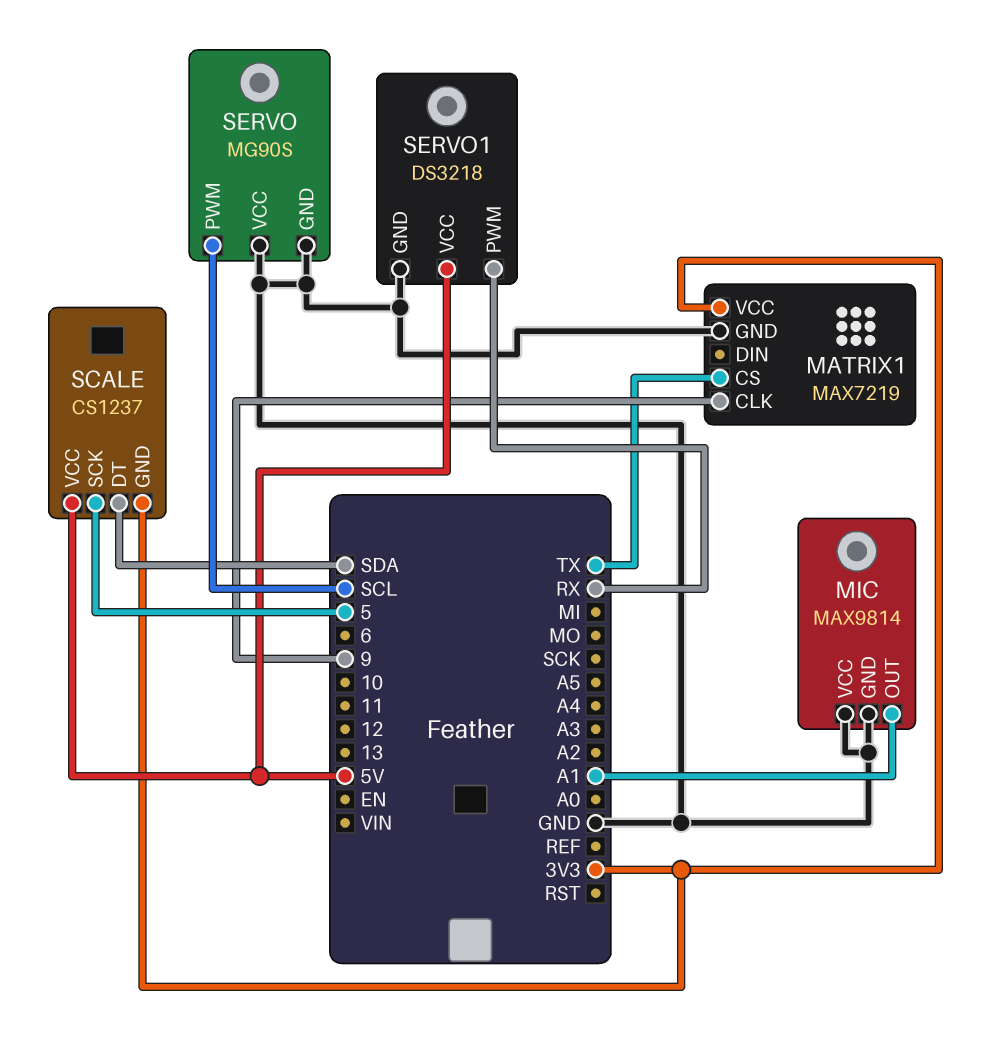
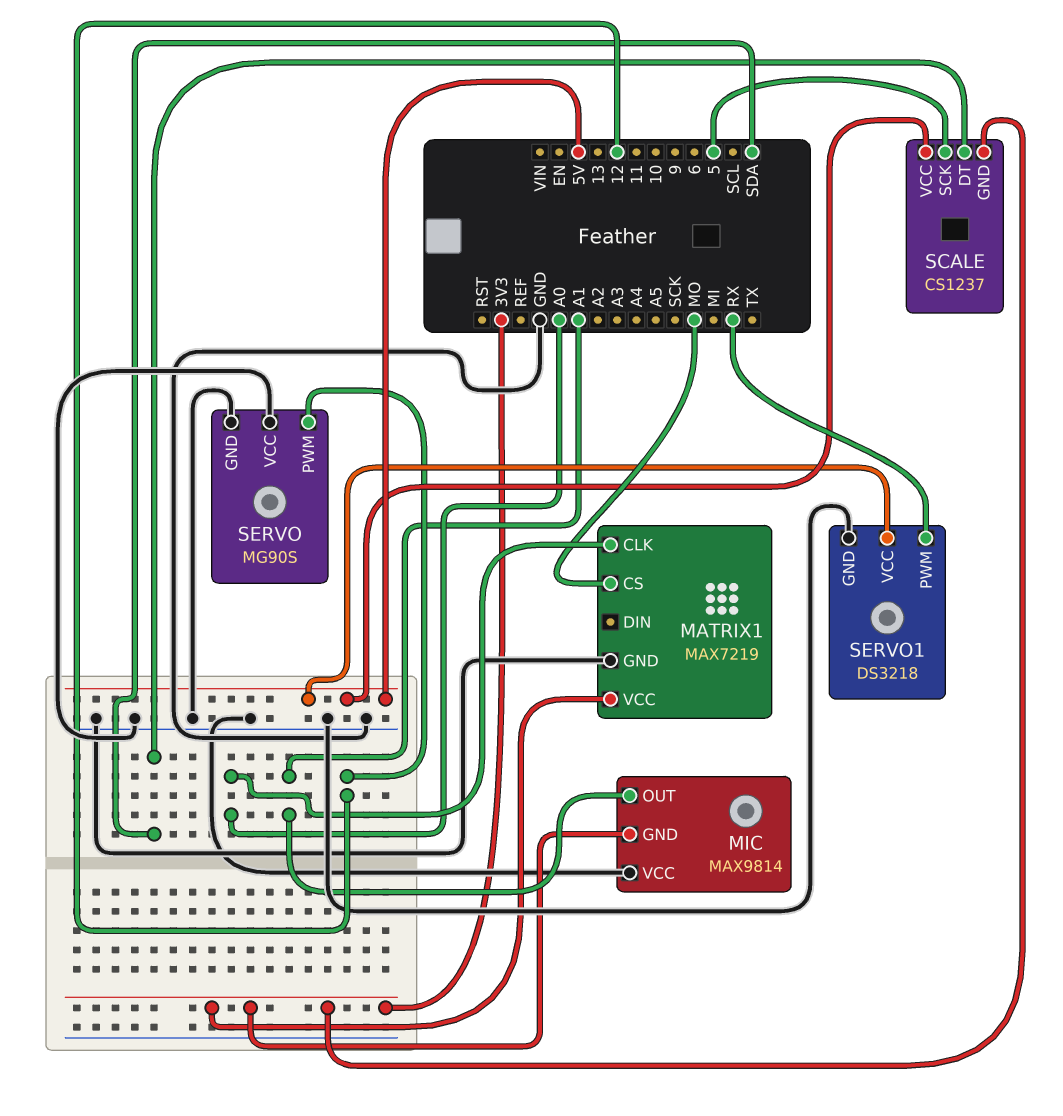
MATRIX1 pin CLK: 9 -> A0
MATRIX1 pin CS: TX -> MO
MIC pin GND: GND -> 3V3
SERVO pin PWM: SCL -> 12

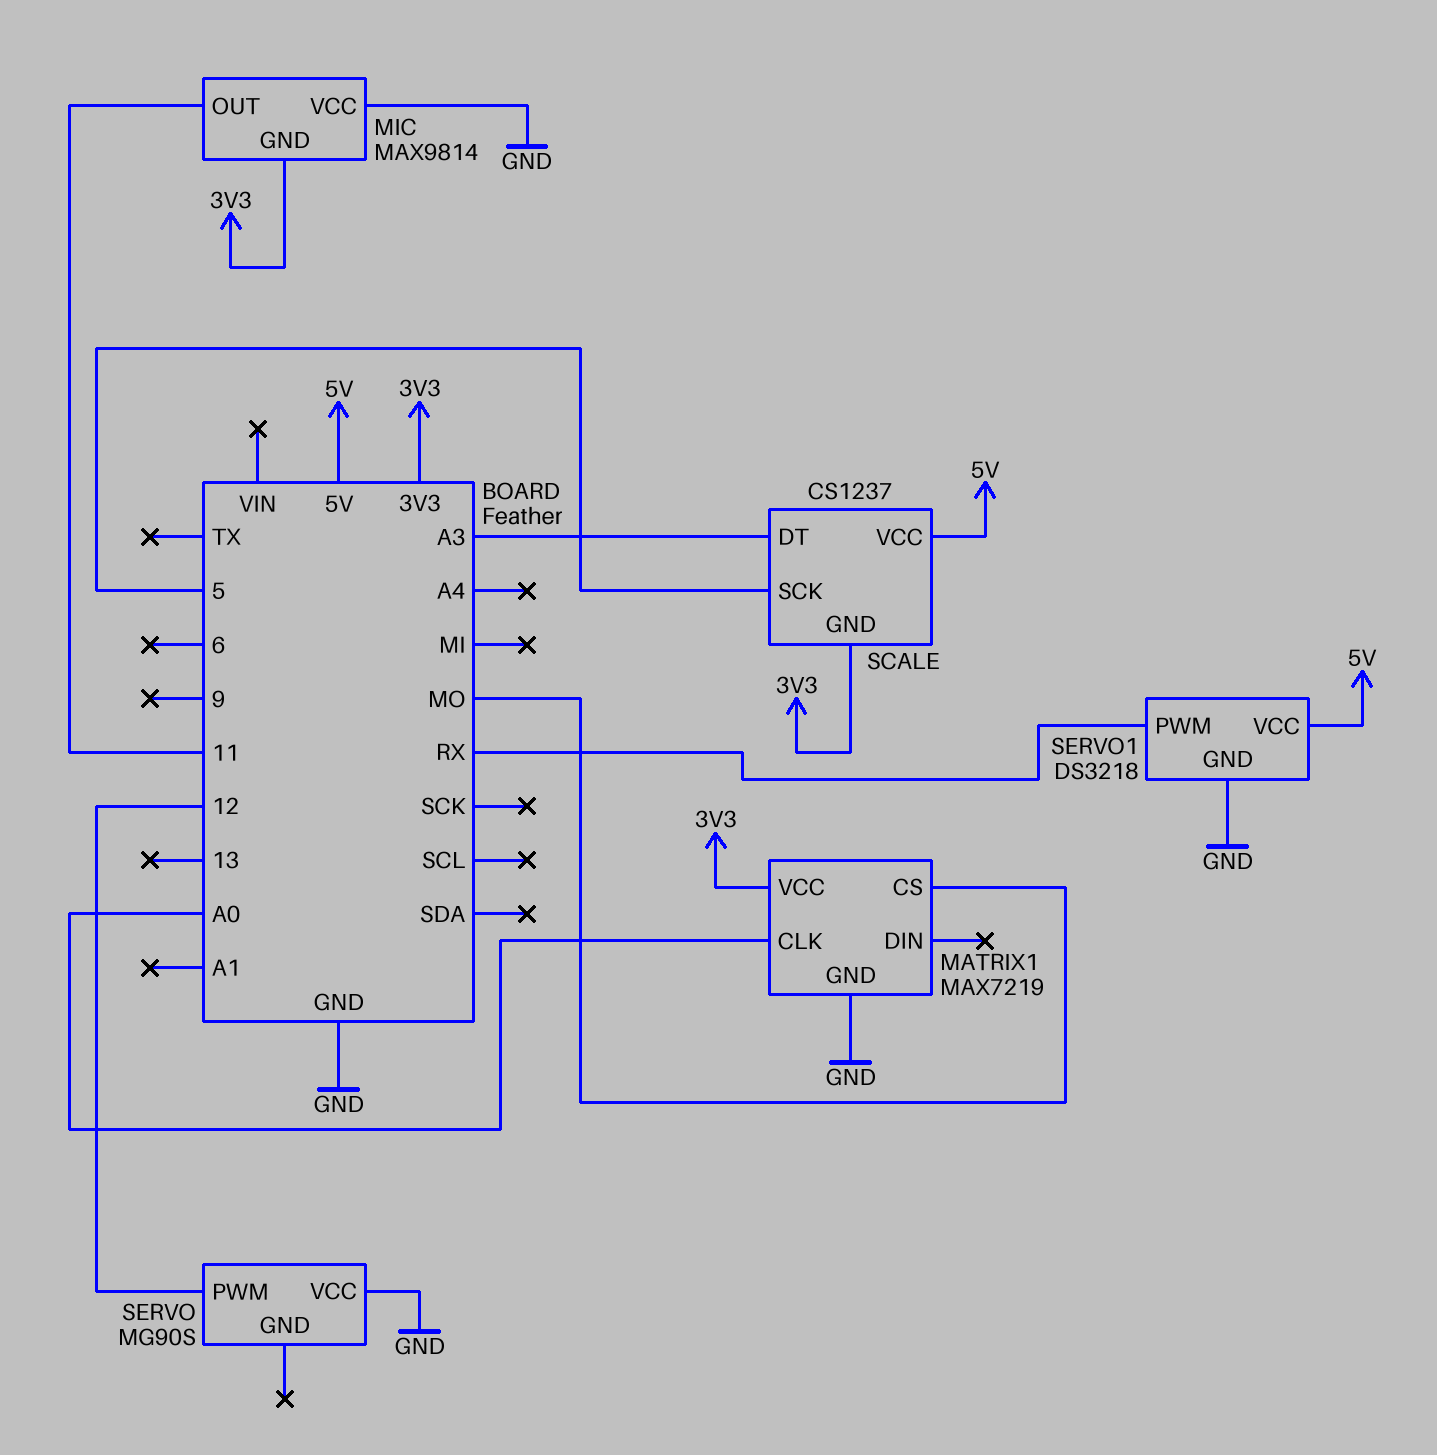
MIC pin OUT: A1 -> 11
SCALE pin DT: SDA -> A3
SERVO pin GND: GND -> none

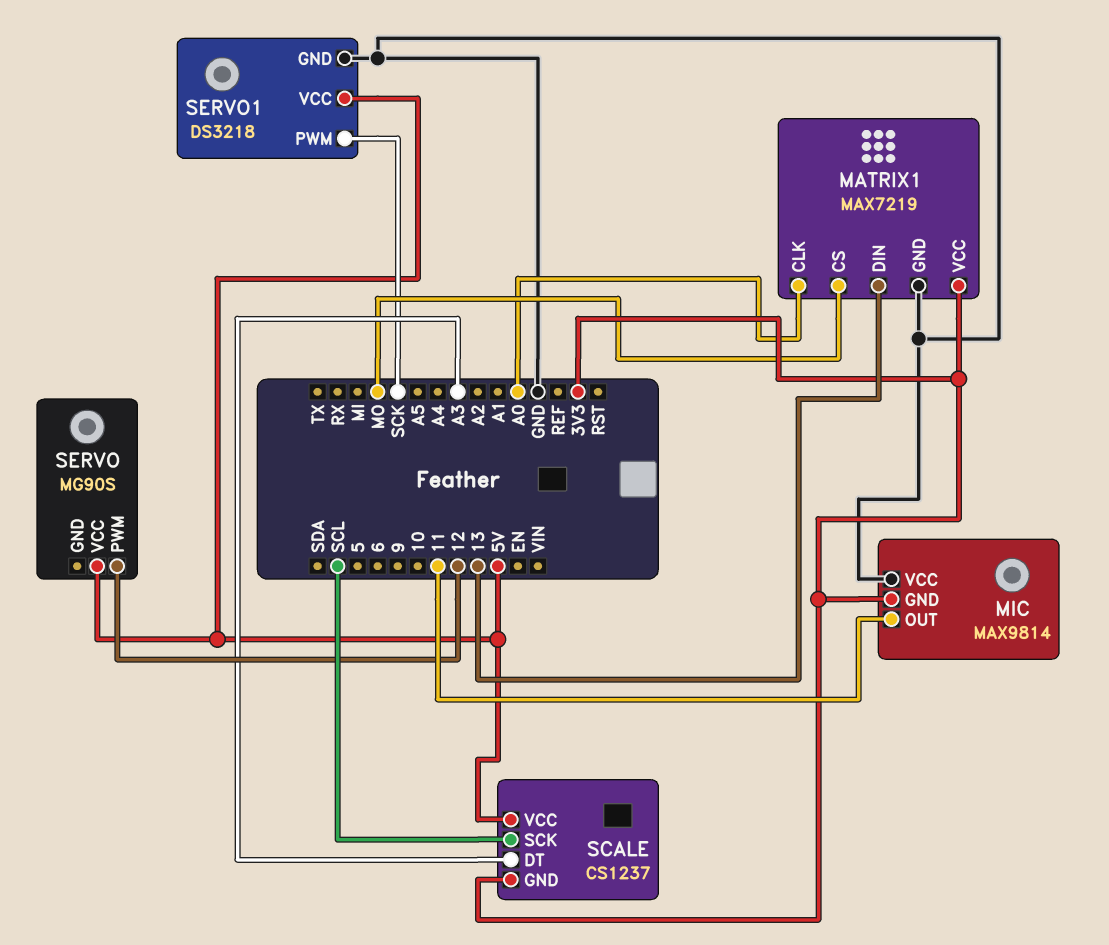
MATRIX1 pin DIN: none -> 13
SCALE pin SCK: 5 -> SCL
SERVO pin VCC: GND -> 5V
SERVO1 pin PWM: RX -> SCK

